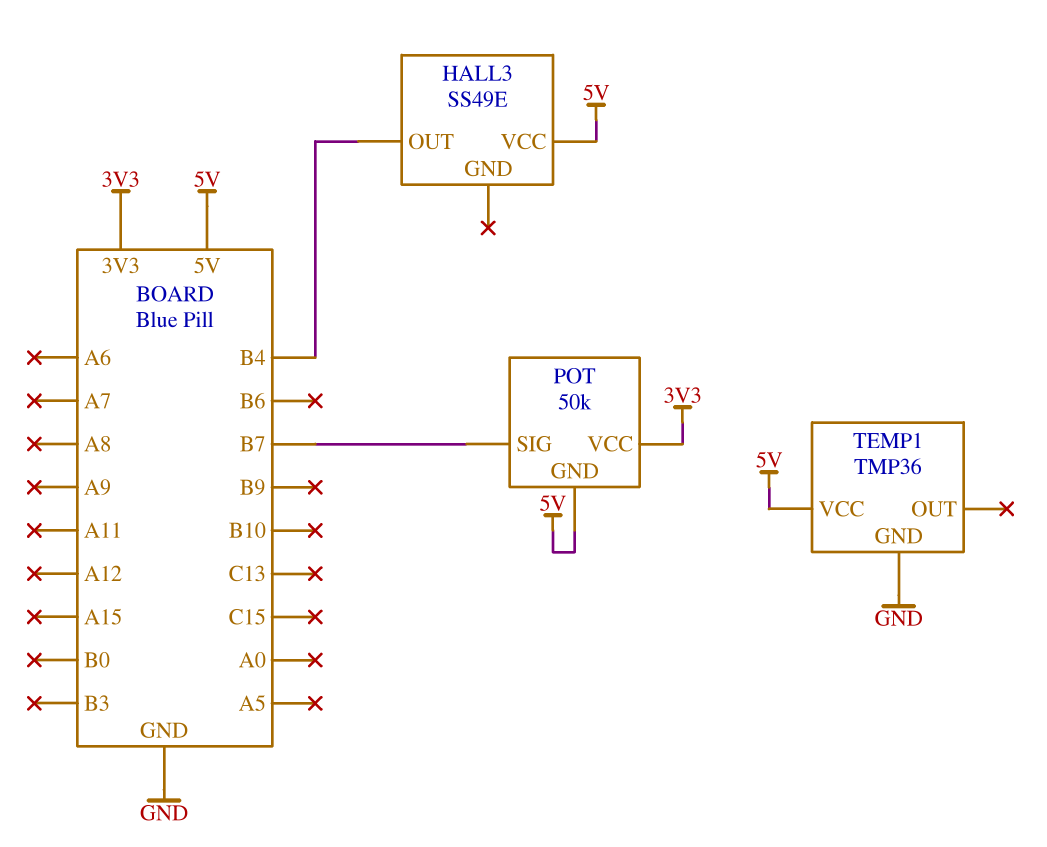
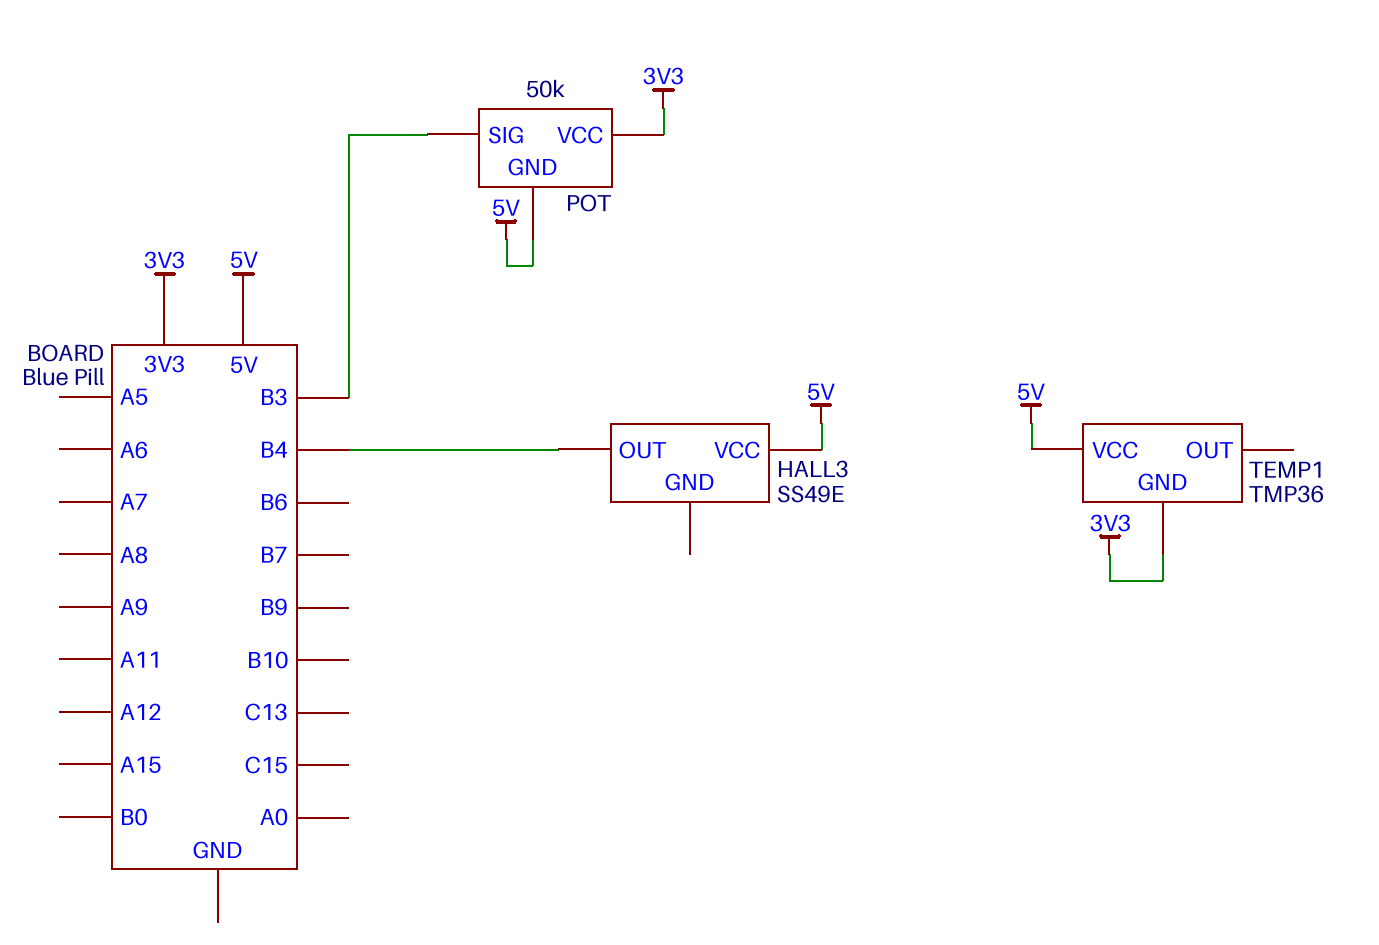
POT pin SIG: B7 -> B3
TEMP1 pin GND: GND -> 3V3

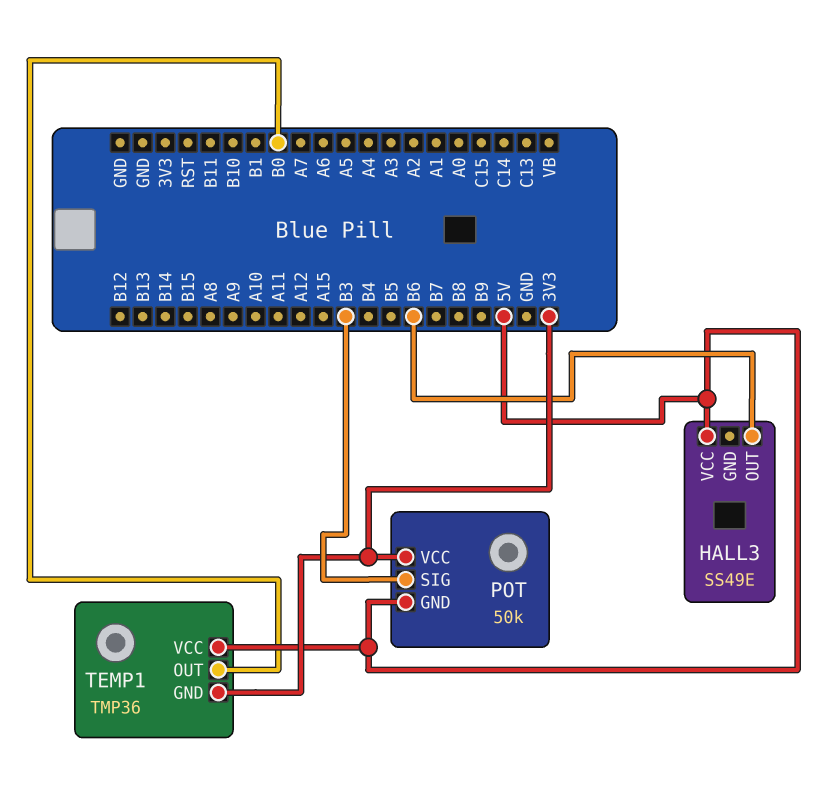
HALL3 pin OUT: B4 -> B6
TEMP1 pin OUT: none -> B0

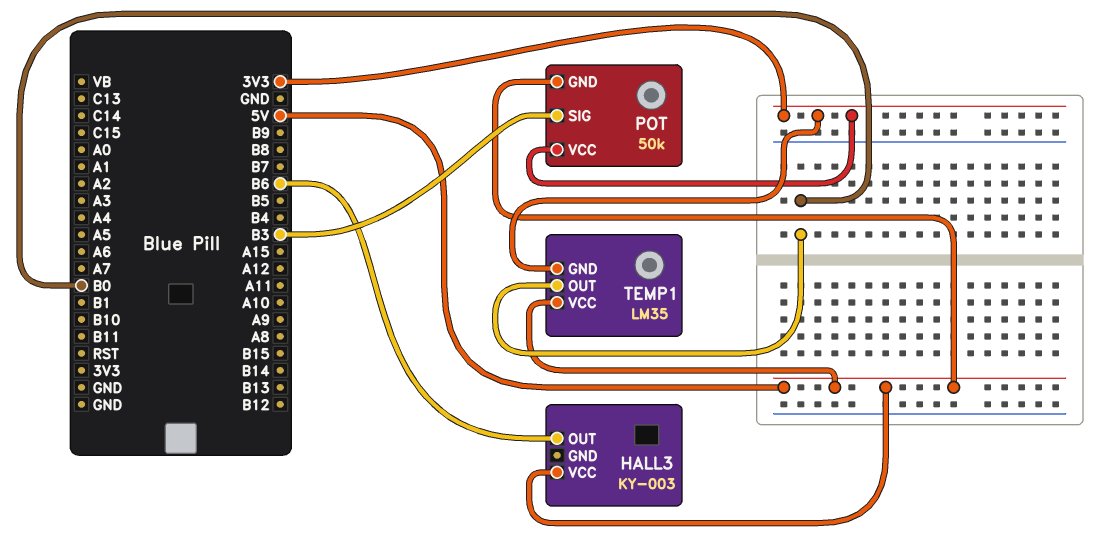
HALL3: SS49E -> KY-003
TEMP1: TMP36 -> LM35

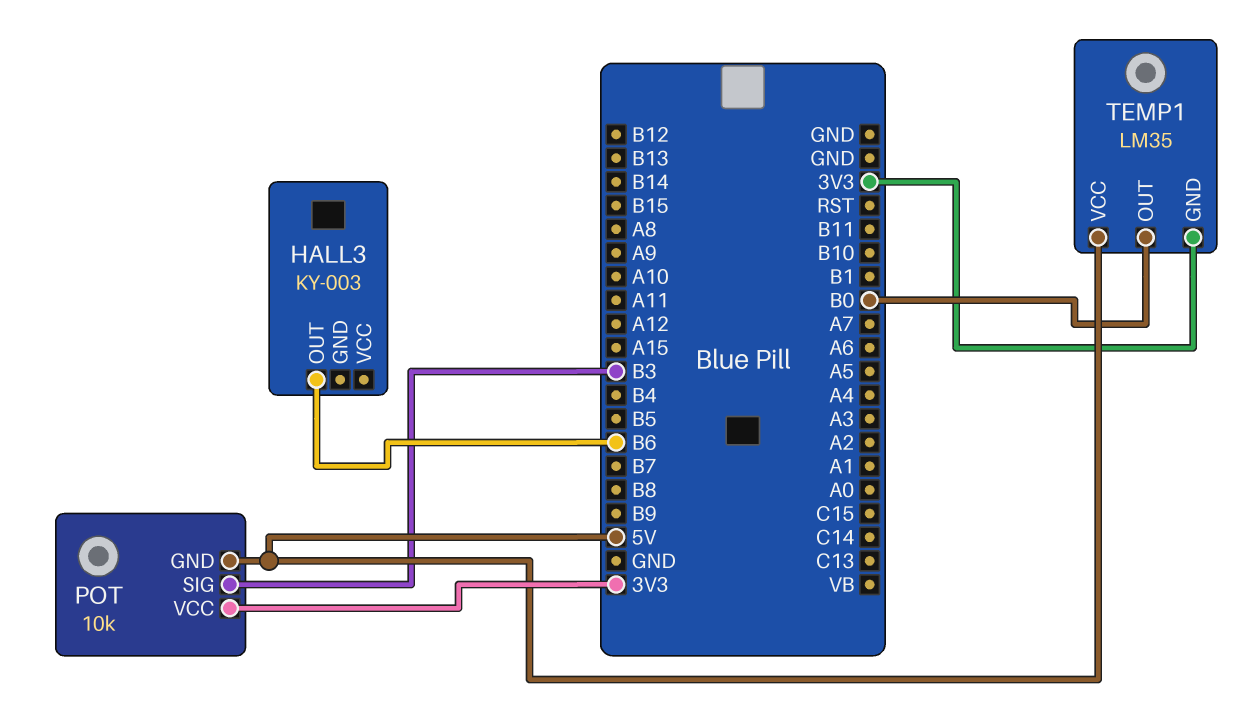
HALL3 pin VCC: 5V -> none
POT: 50k -> 10k

